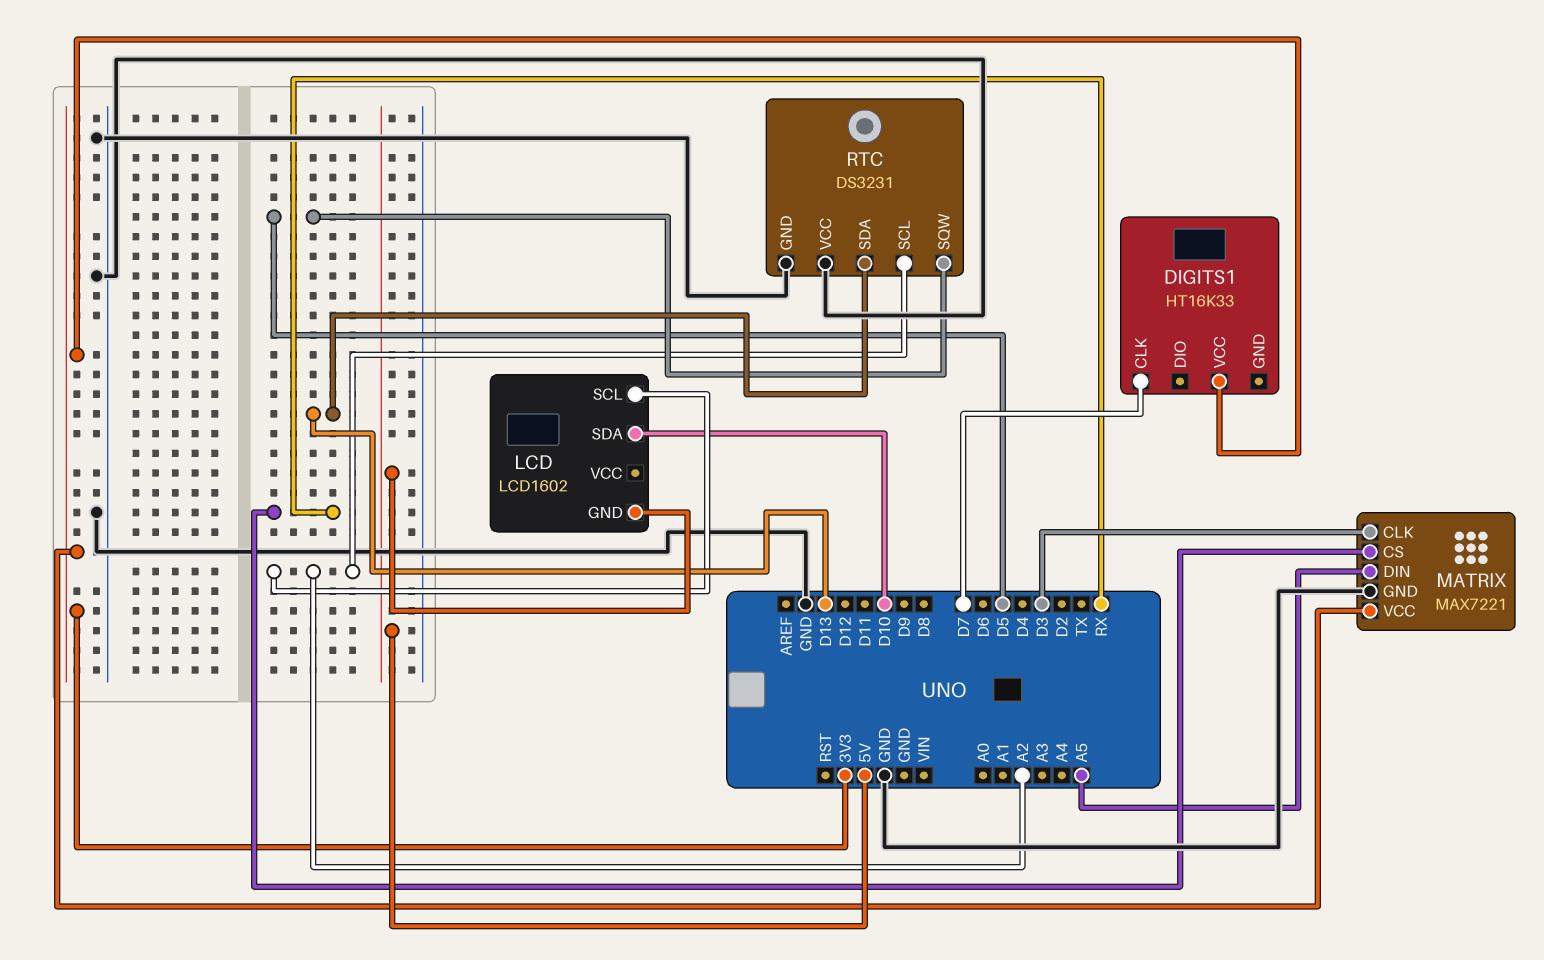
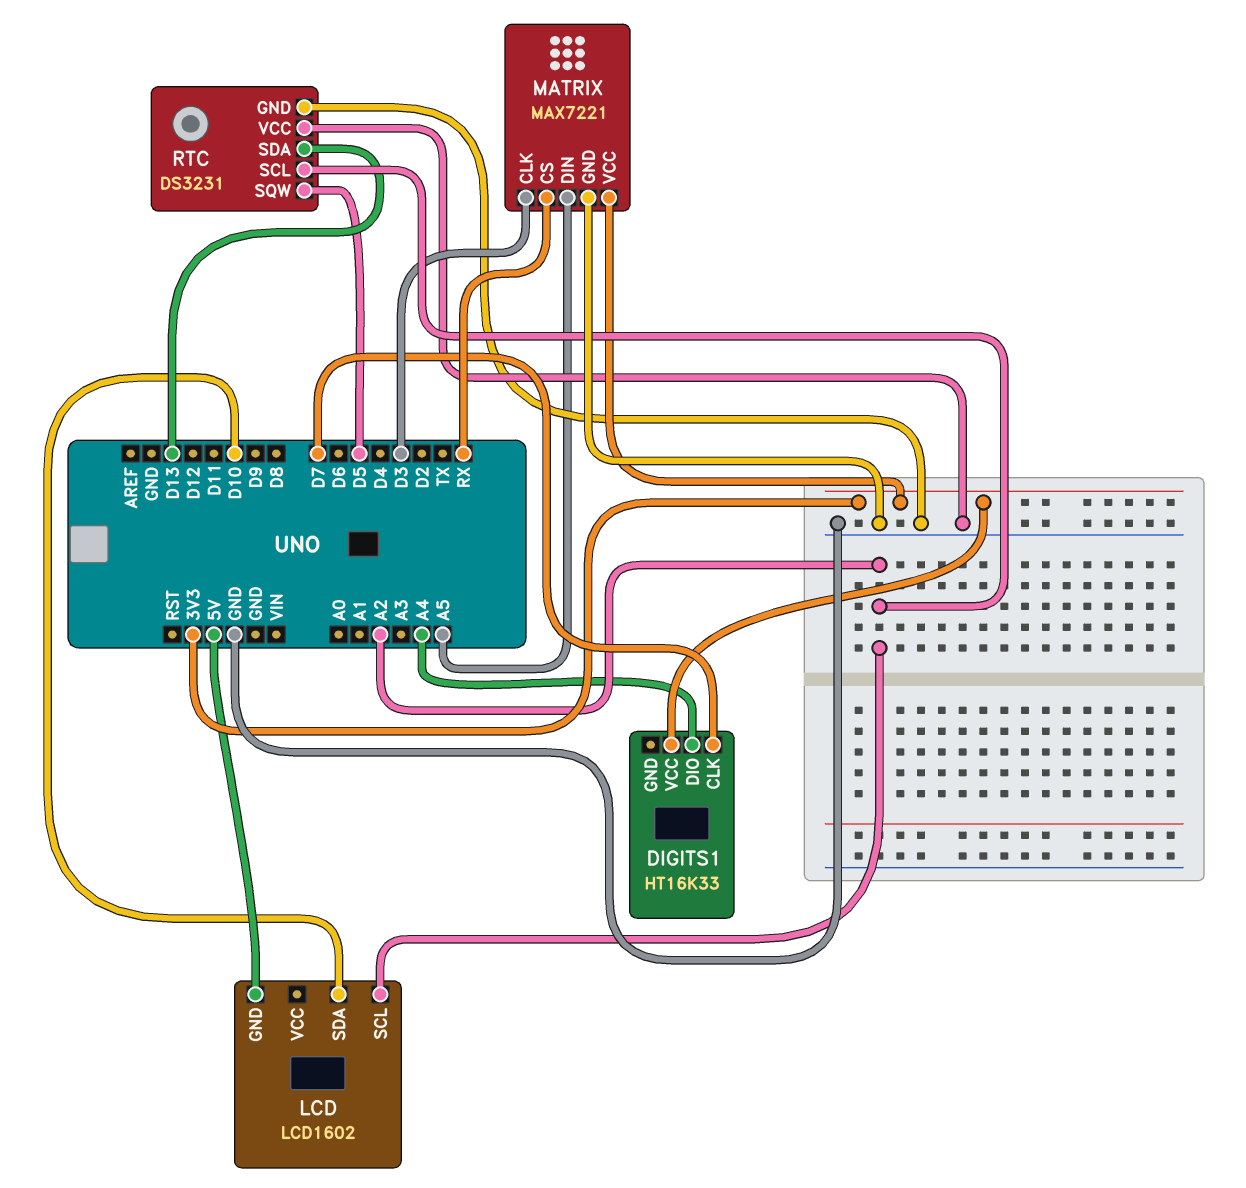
DIGITS1 pin DIO: none -> A4

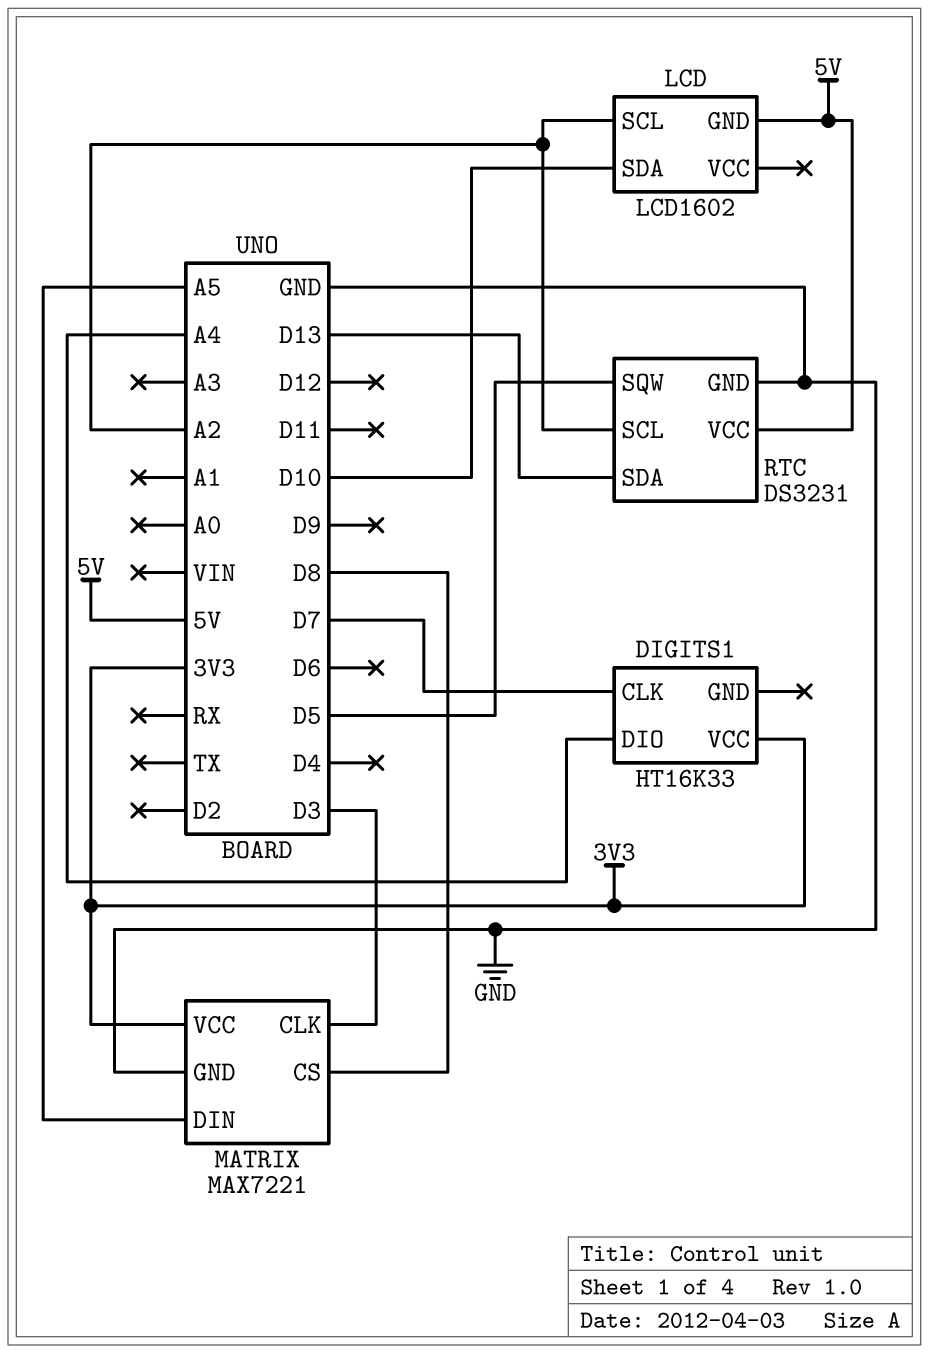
MATRIX pin CS: RX -> D8
RTC pin VCC: GND -> 5V

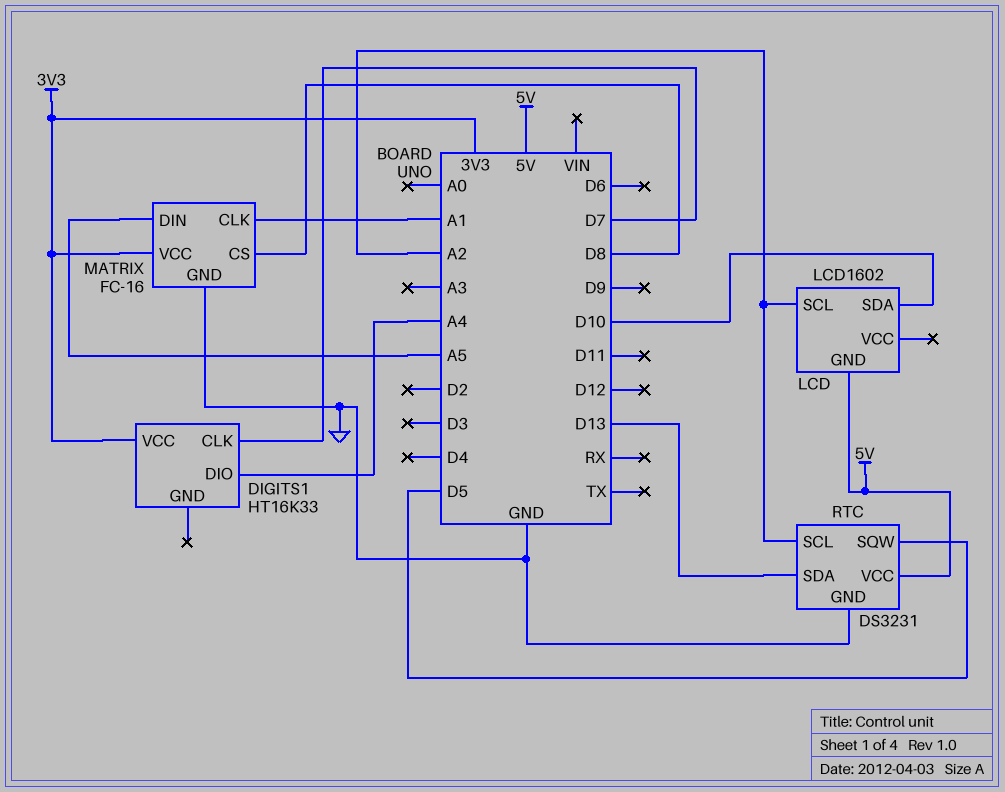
MATRIX: MAX7221 -> FC-16
MATRIX pin CLK: D3 -> A1

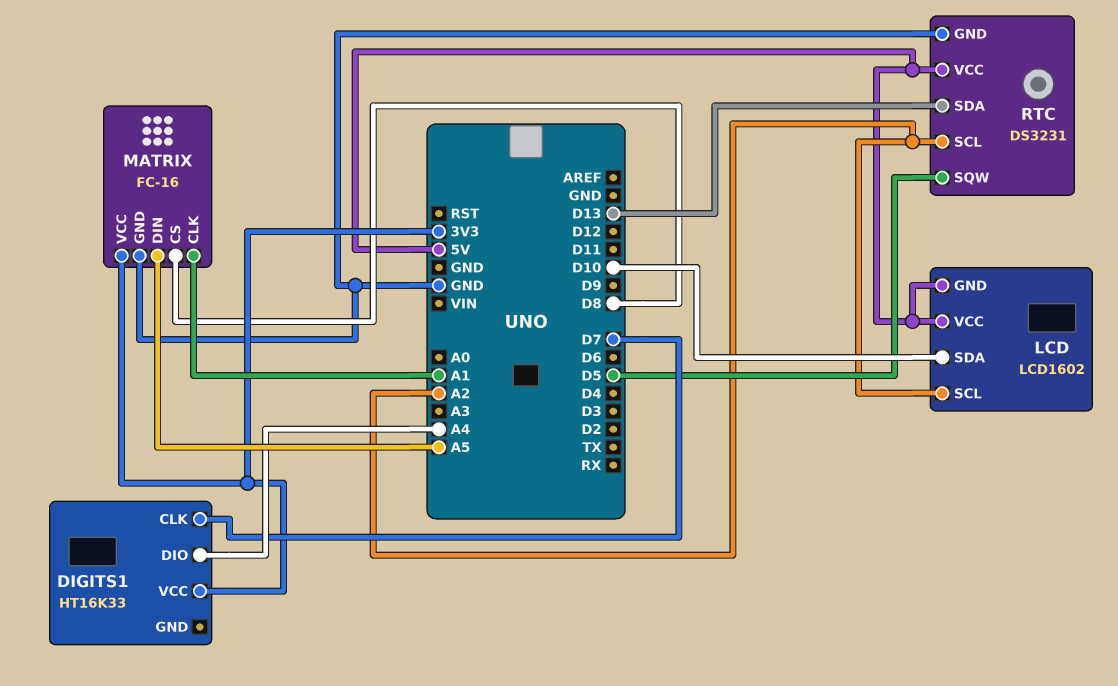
LCD pin VCC: none -> 5V

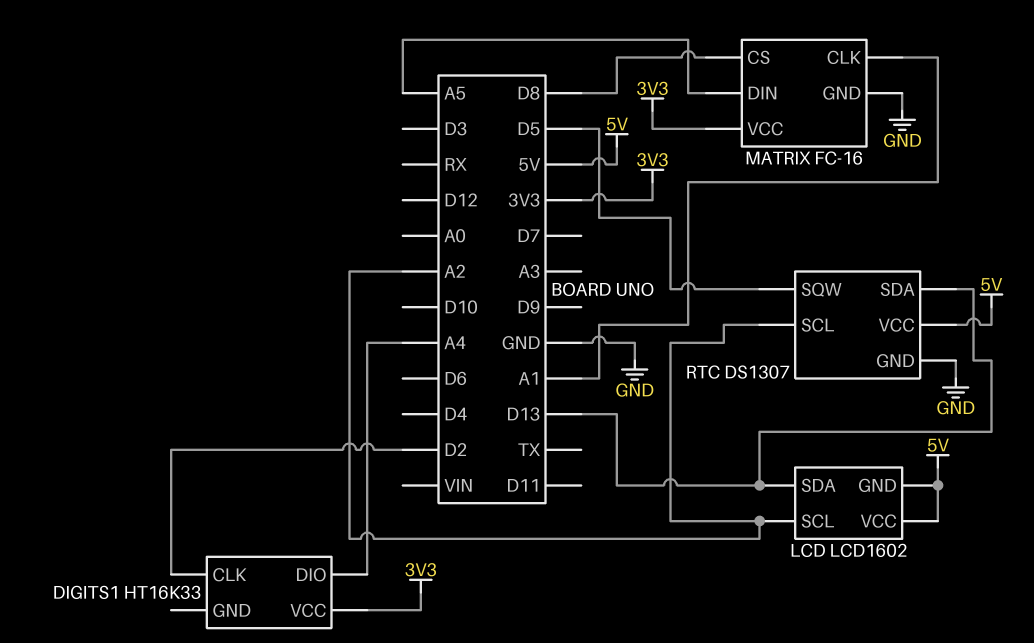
DIGITS1 pin CLK: D7 -> D2
LCD pin SDA: D10 -> D13
RTC: DS3231 -> DS1307

